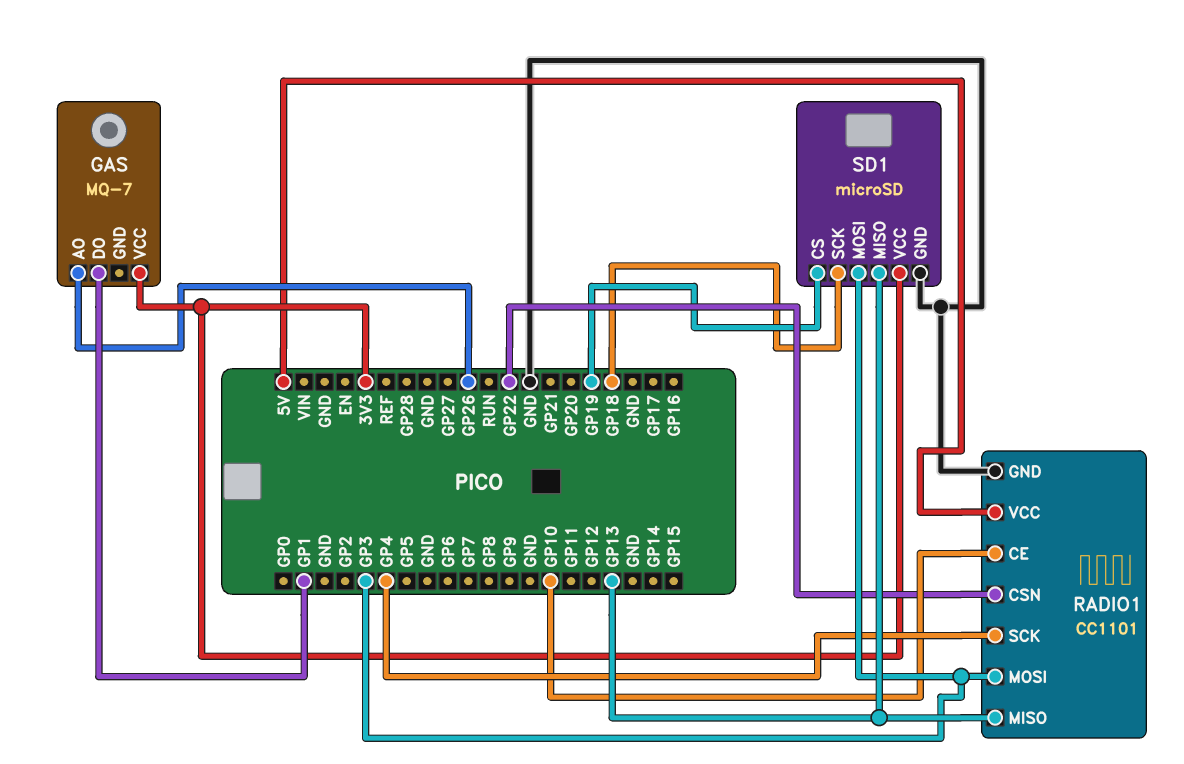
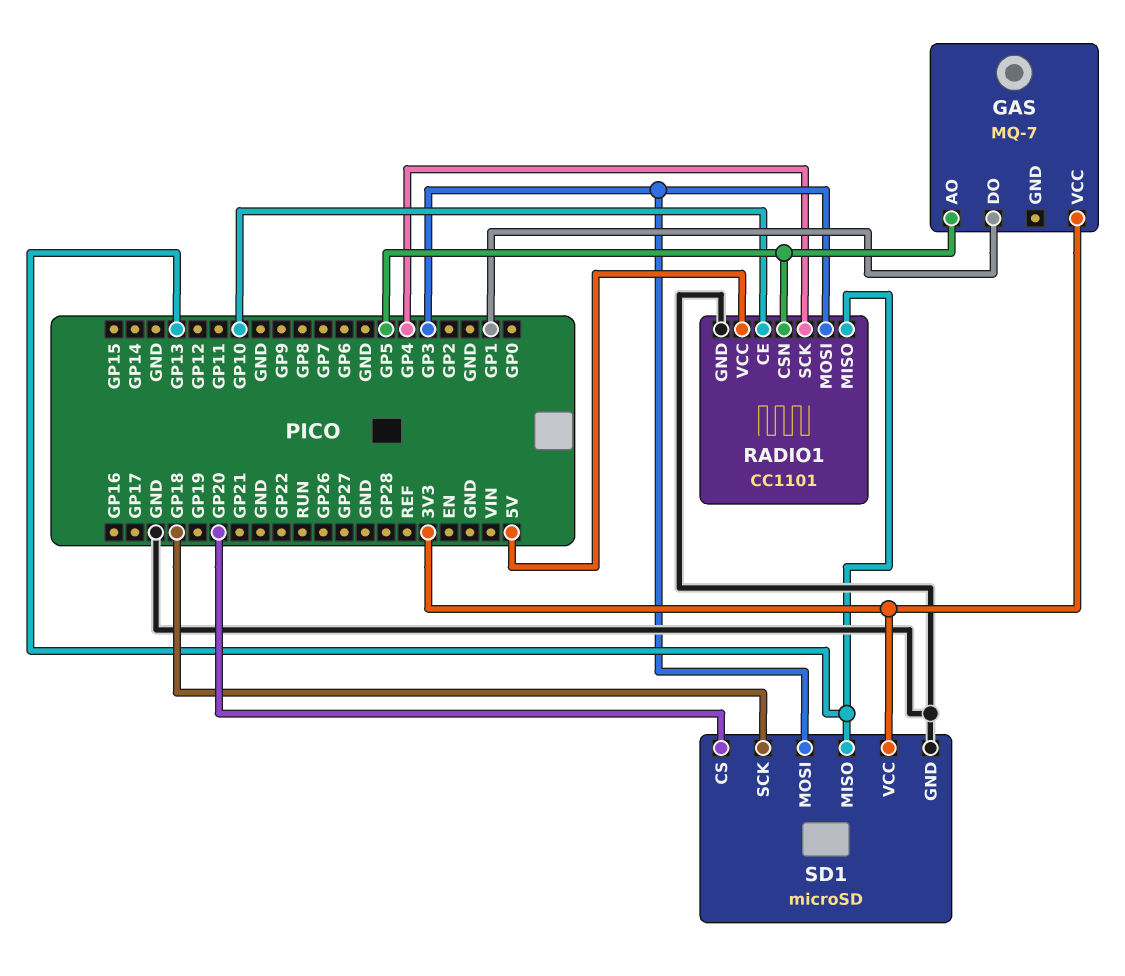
GAS pin AO: GP26 -> GP5
RADIO1 pin CSN: GP22 -> GP5
SD1 pin CS: GP19 -> GP20

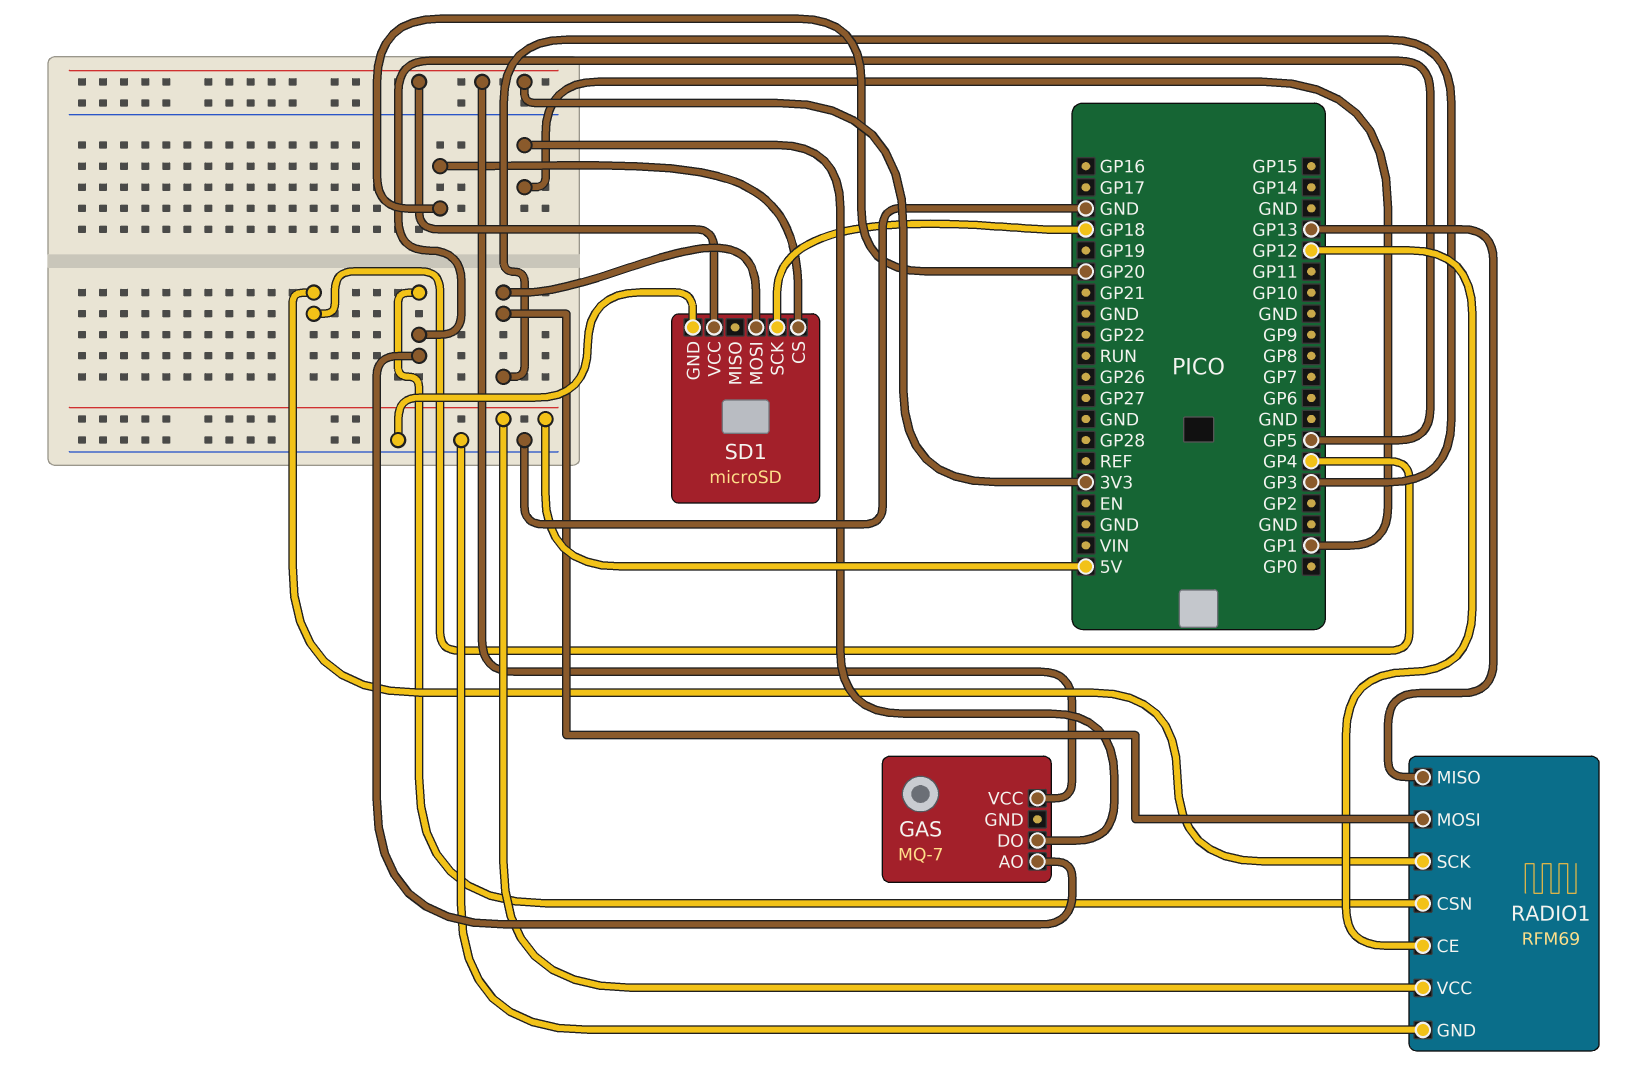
RADIO1: CC1101 -> RFM69
RADIO1 pin CE: GP10 -> GP12
SD1 pin MISO: GP13 -> none

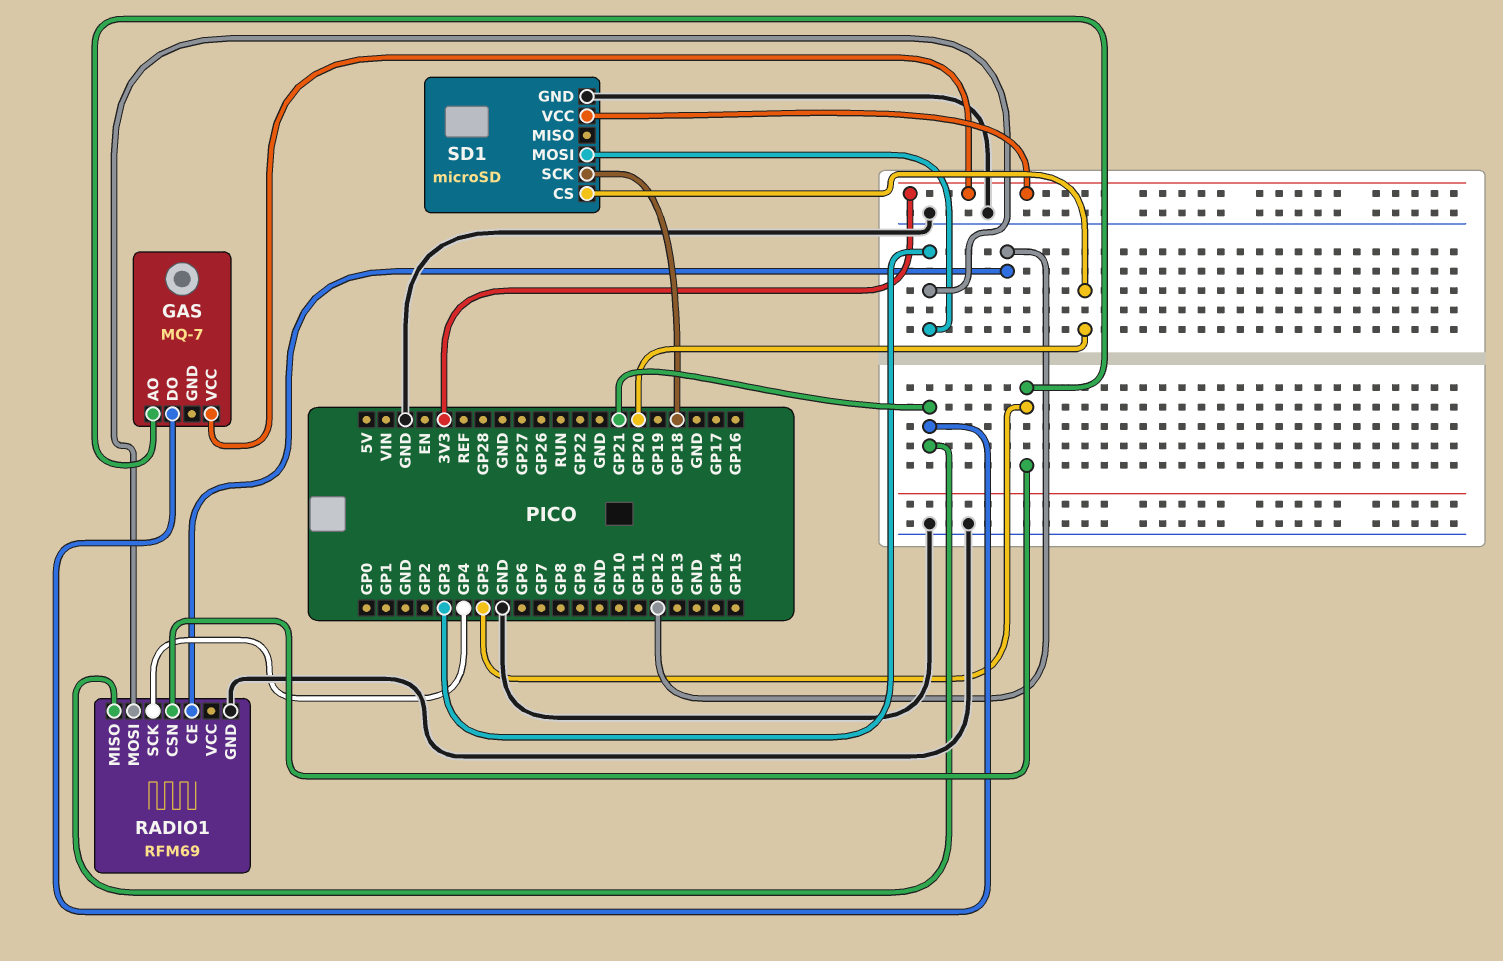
GAS pin DO: GP1 -> GP21
RADIO1 pin MISO: GP13 -> GP21
RADIO1 pin VCC: 5V -> none

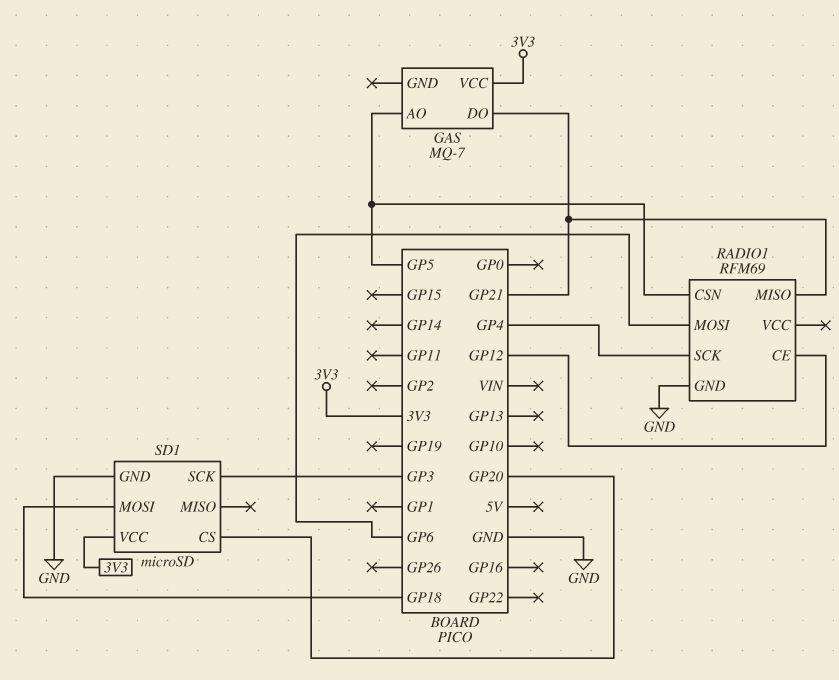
RADIO1 pin MOSI: GP3 -> GP6
SD1 pin MOSI: GP3 -> GP18
SD1 pin SCK: GP18 -> GP3

